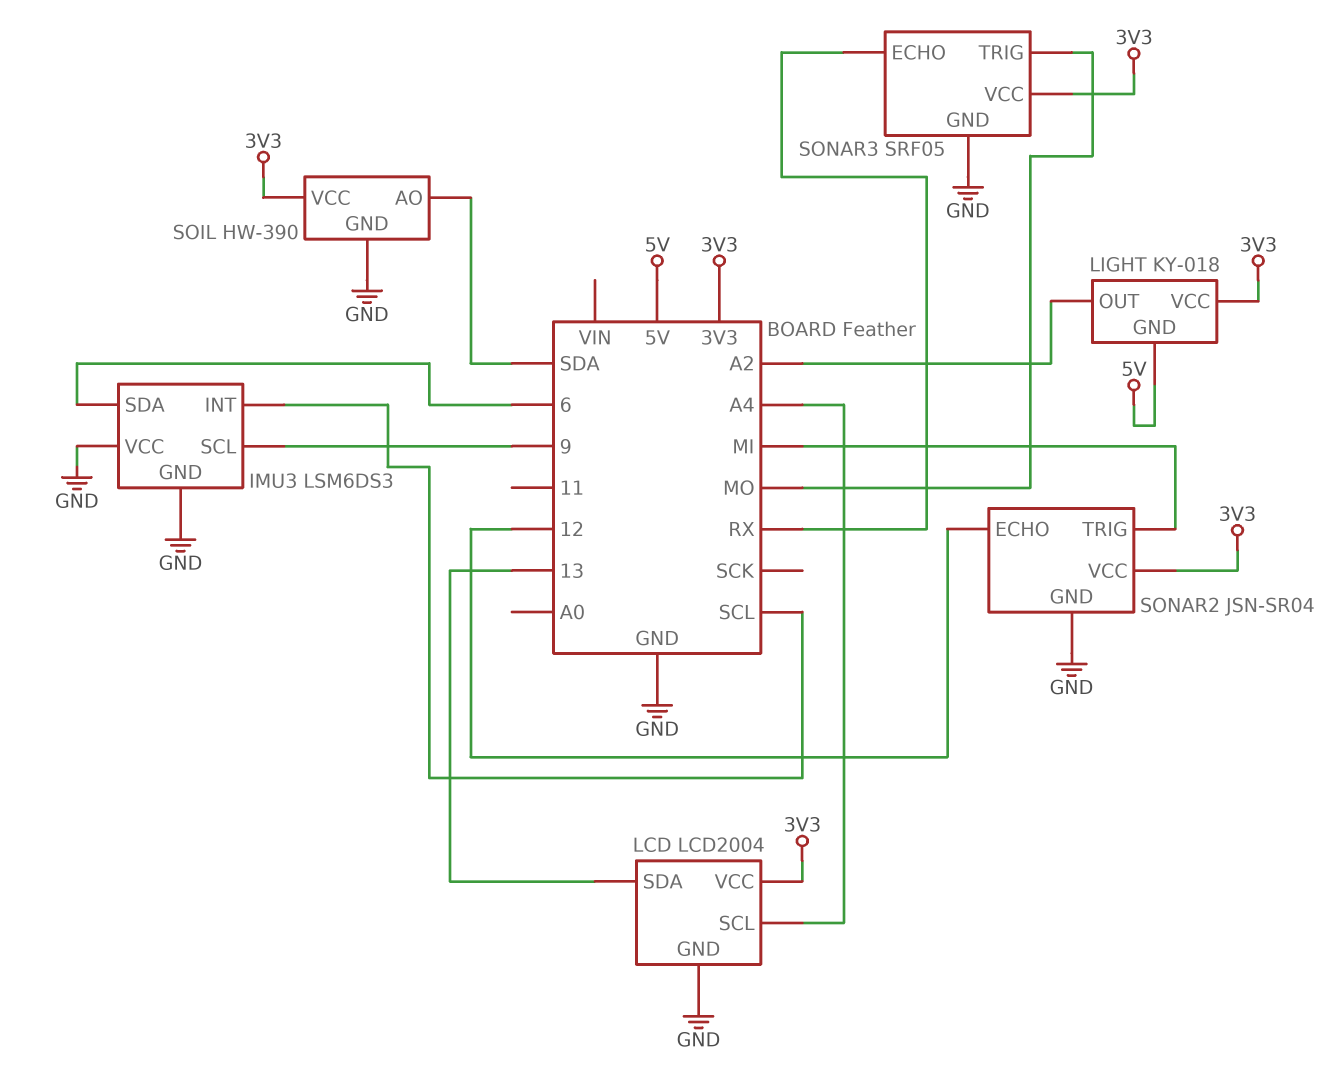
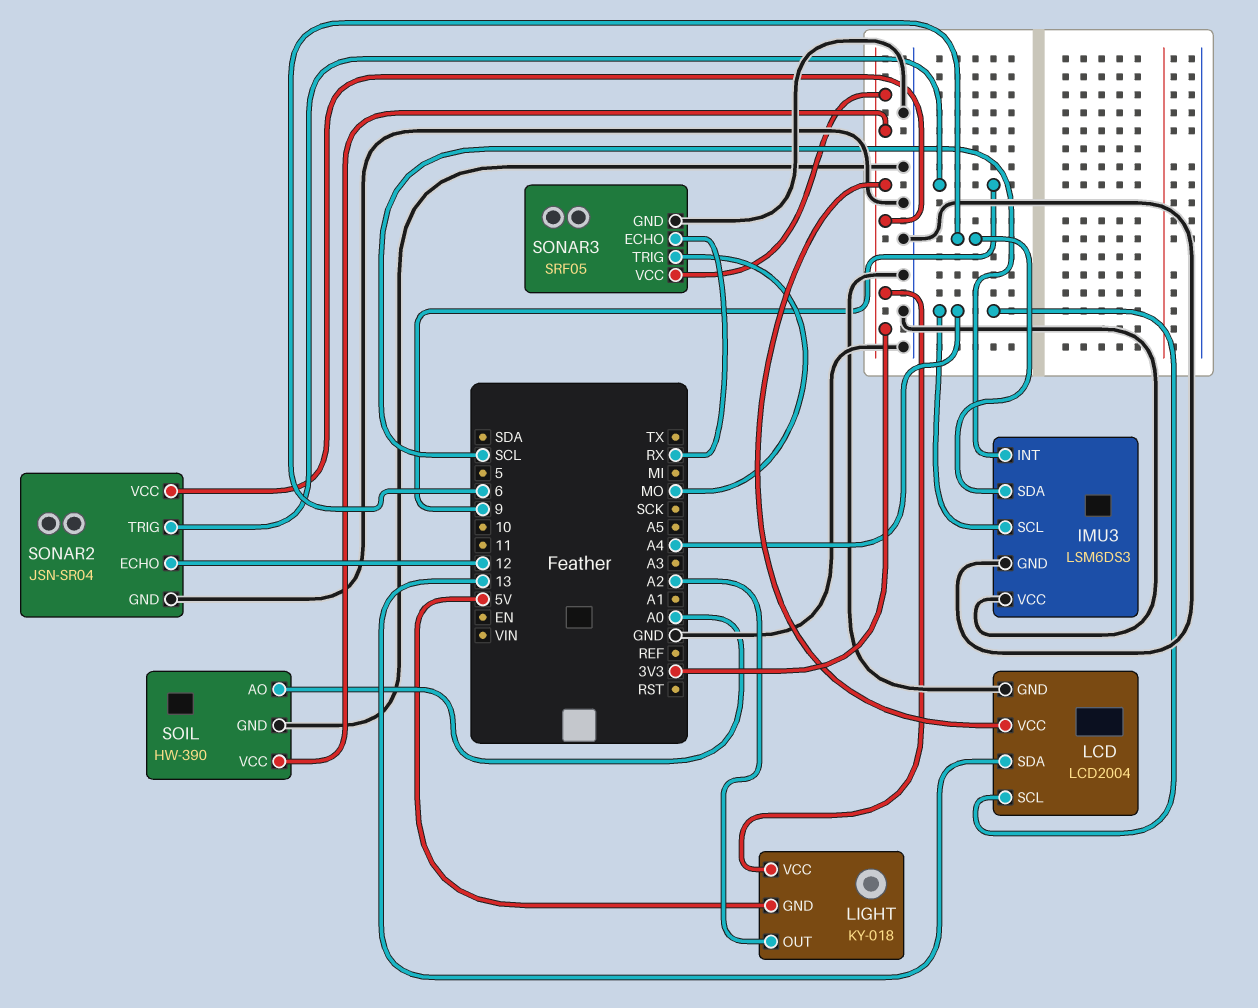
IMU3 pin SCL: 9 -> A4
SOIL pin AO: SDA -> A0
SONAR2 pin TRIG: MI -> 9

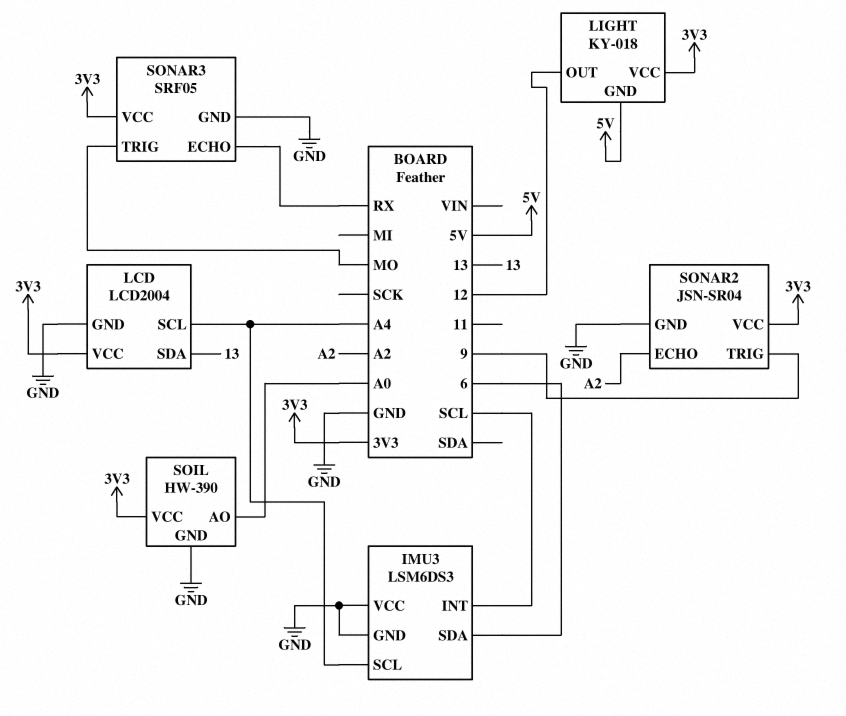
LIGHT pin OUT: A2 -> 12
SONAR2 pin ECHO: 12 -> A2

